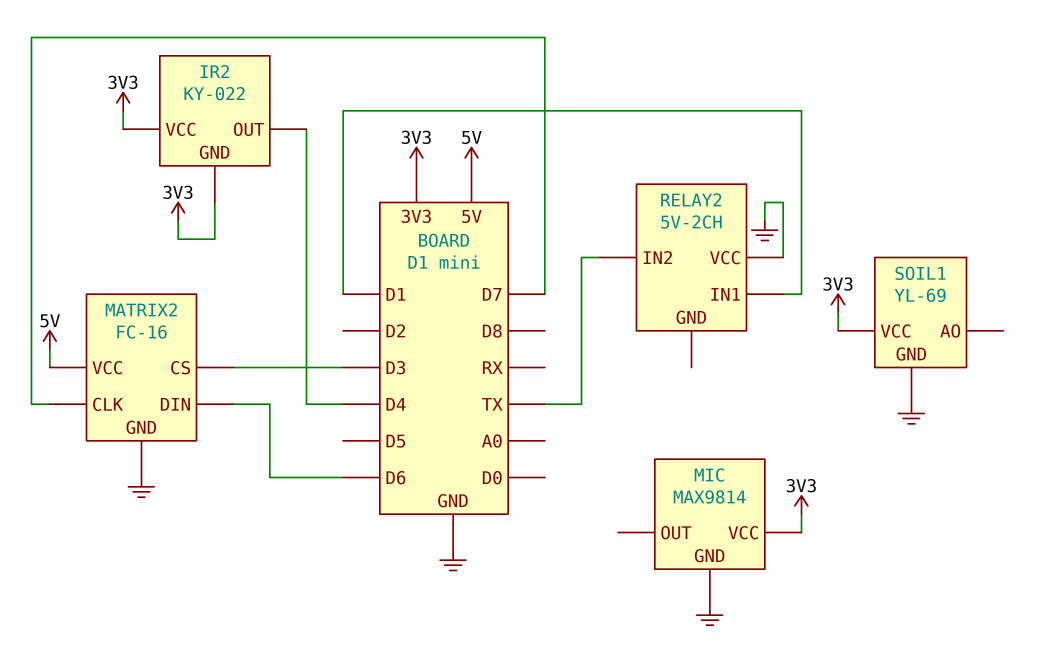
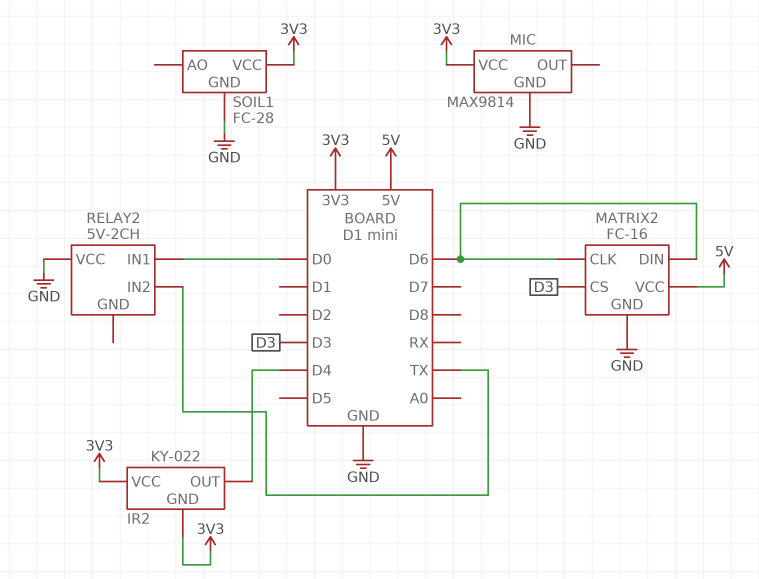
MATRIX2 pin CLK: D7 -> D6
RELAY2 pin IN1: D1 -> D0
SOIL1: YL-69 -> FC-28

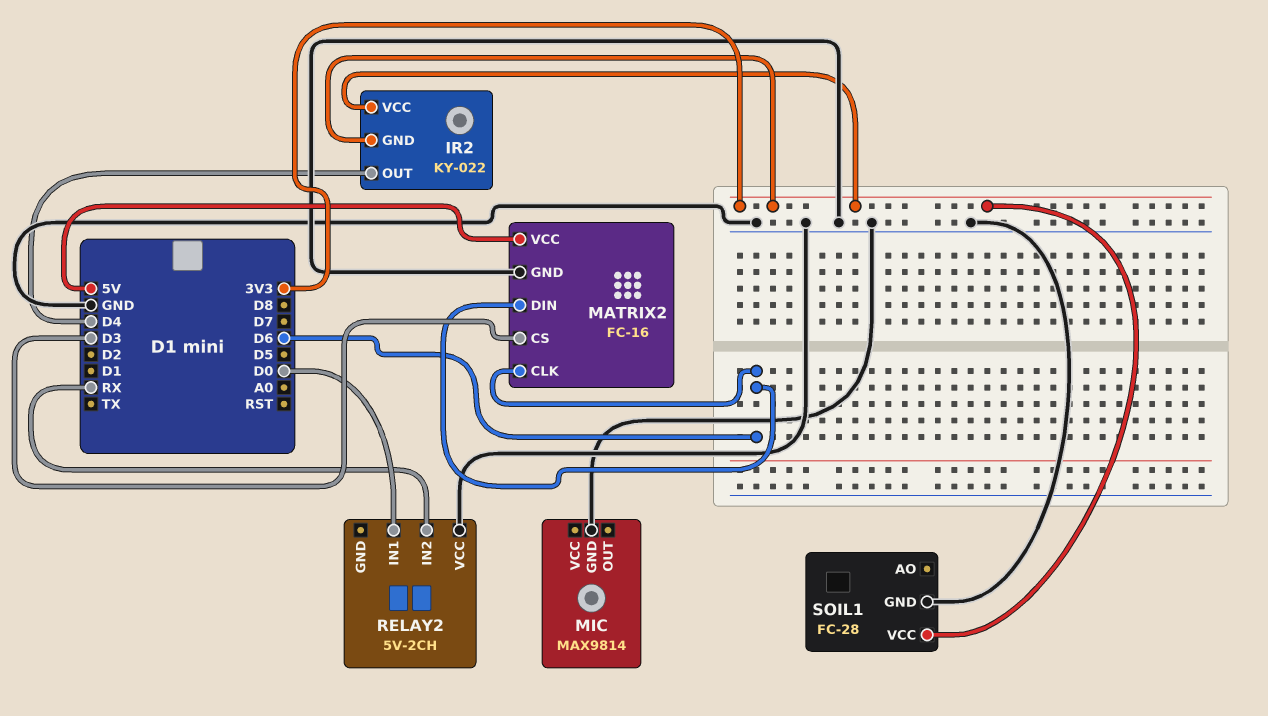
MIC pin VCC: 3V3 -> none
RELAY2 pin IN2: TX -> RX

